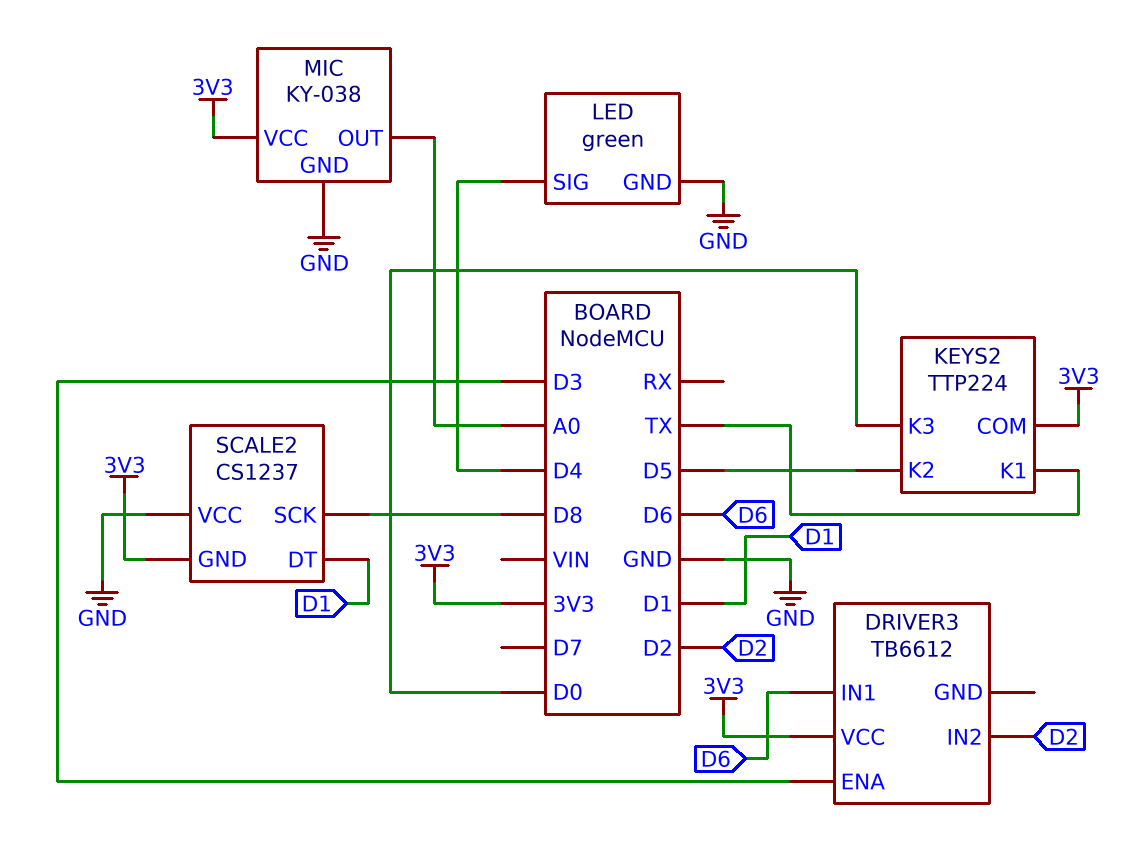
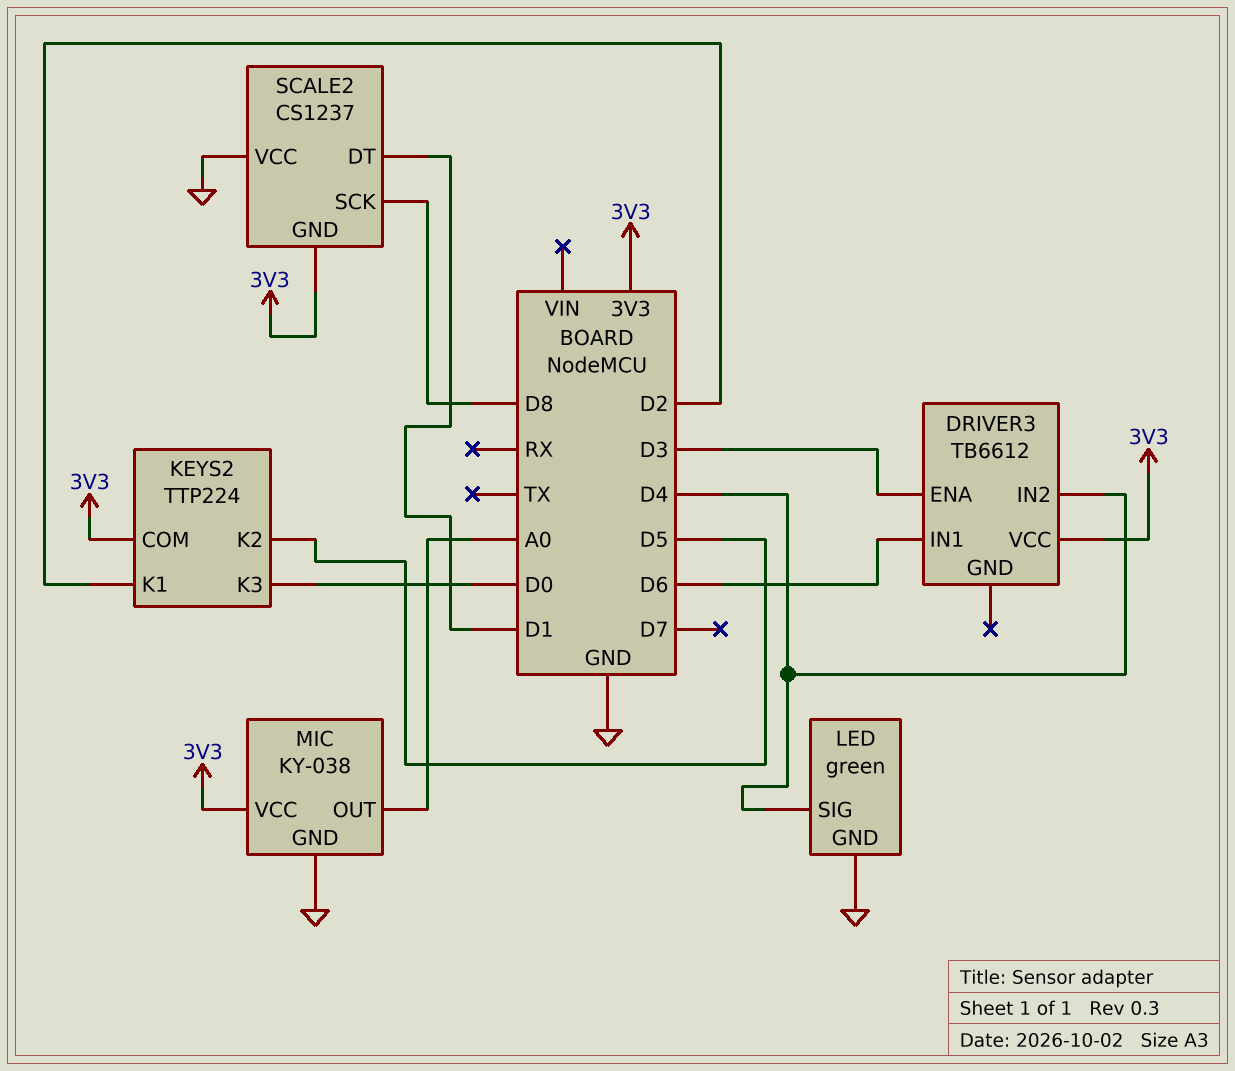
DRIVER3 pin IN2: D2 -> D4
KEYS2 pin K1: TX -> D2

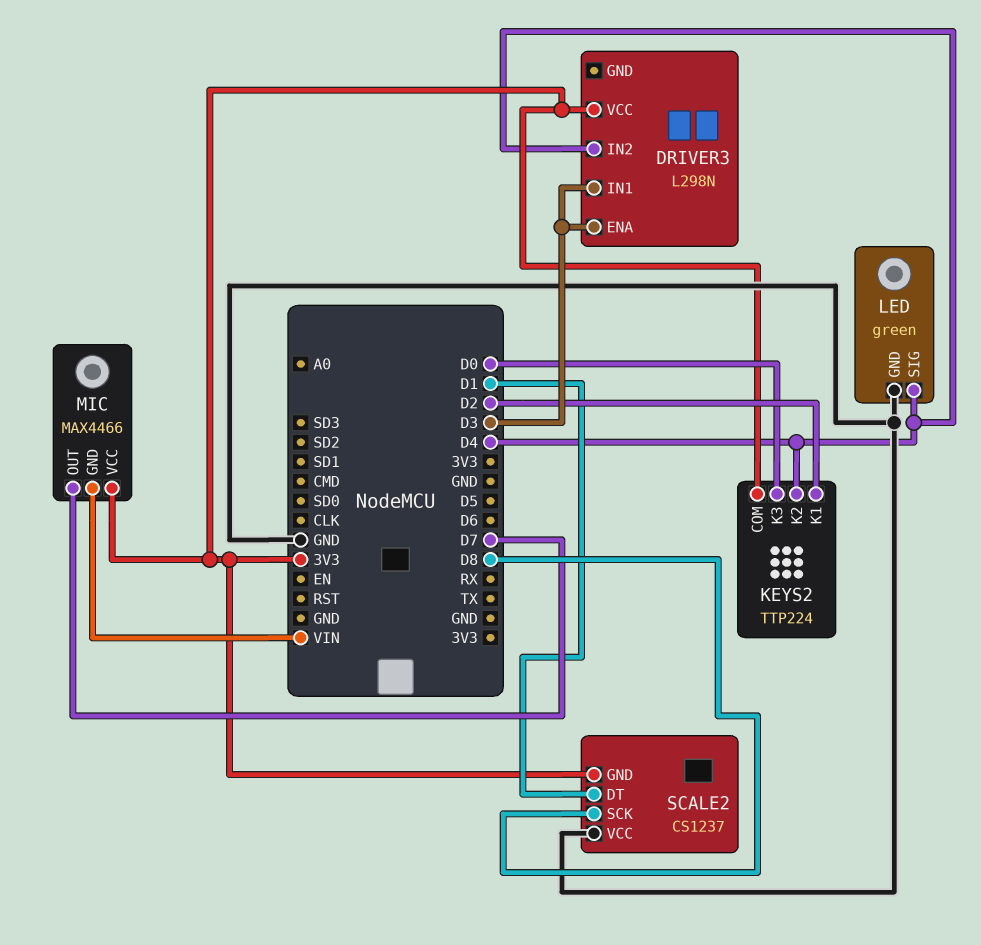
DRIVER3: TB6612 -> L298N
DRIVER3 pin IN1: D6 -> D3
KEYS2 pin K2: D5 -> D4
MIC: KY-038 -> MAX4466
MIC pin GND: GND -> VIN
MIC pin OUT: A0 -> D7

